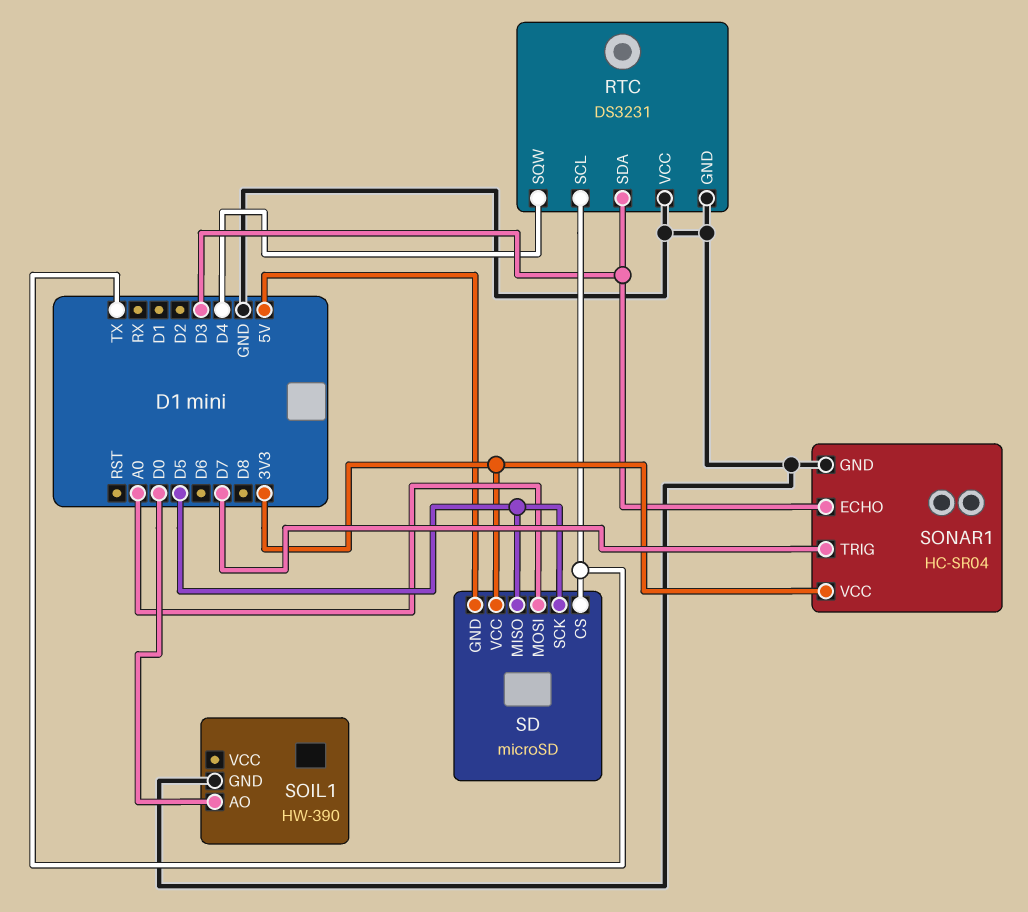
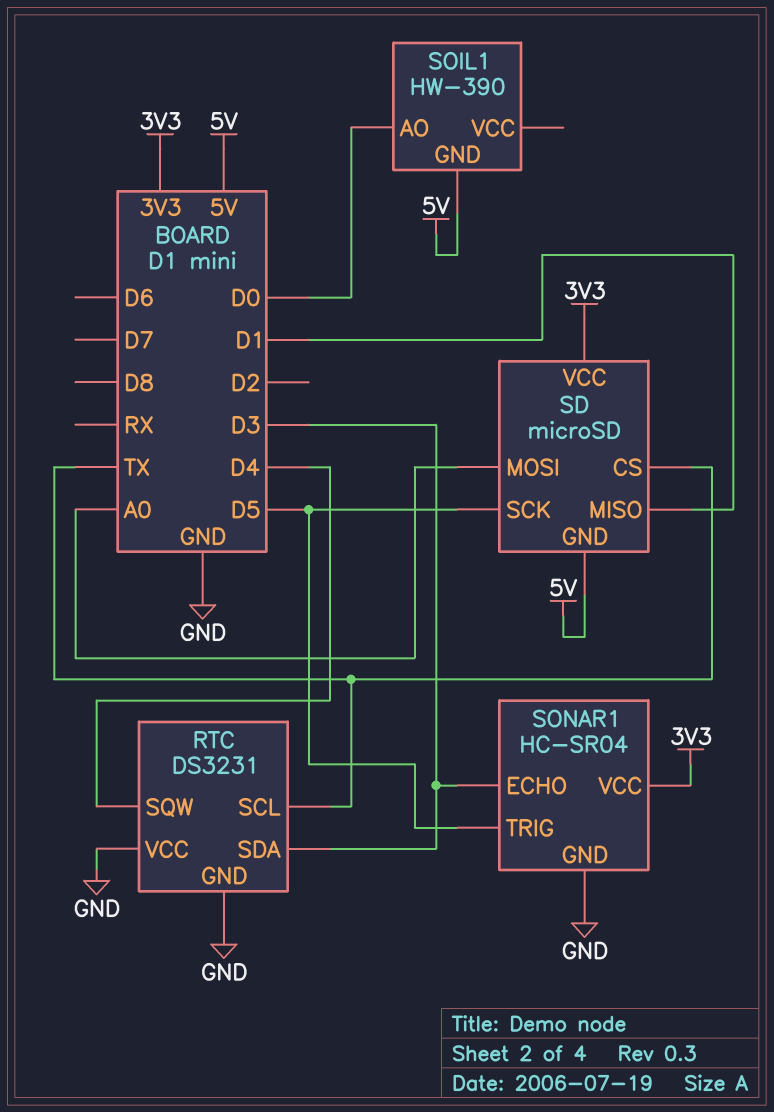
SD pin MISO: D5 -> D1
SOIL1 pin GND: GND -> 5V
SONAR1 pin TRIG: D7 -> D5

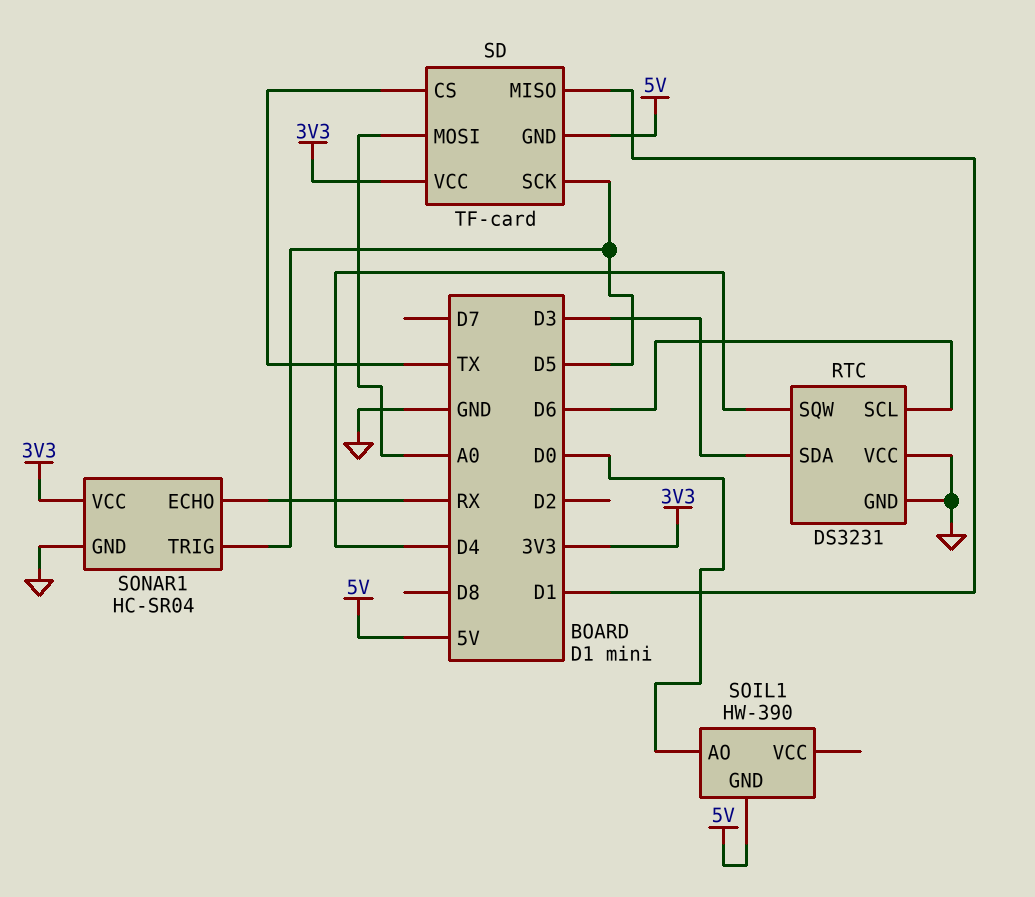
RTC pin SCL: TX -> D6
SD: microSD -> TF-card
SONAR1 pin ECHO: D3 -> RX

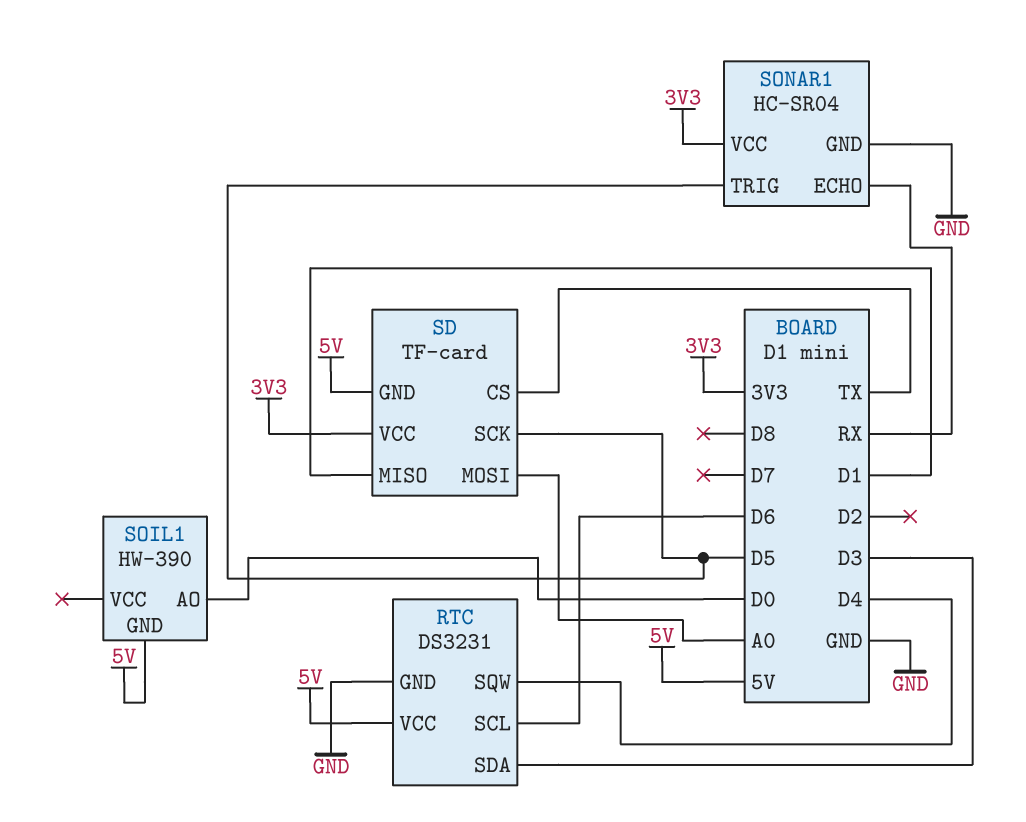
RTC pin VCC: GND -> 5V

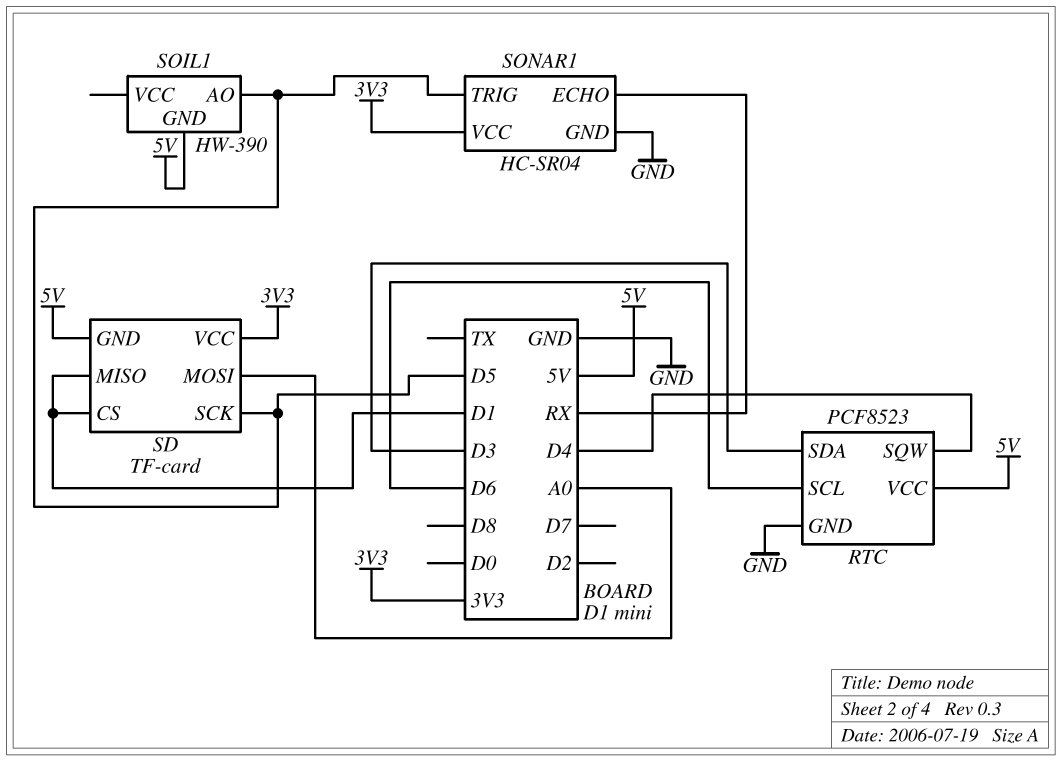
RTC: DS3231 -> PCF8523
SD pin CS: TX -> D1
SOIL1 pin AO: D0 -> D5

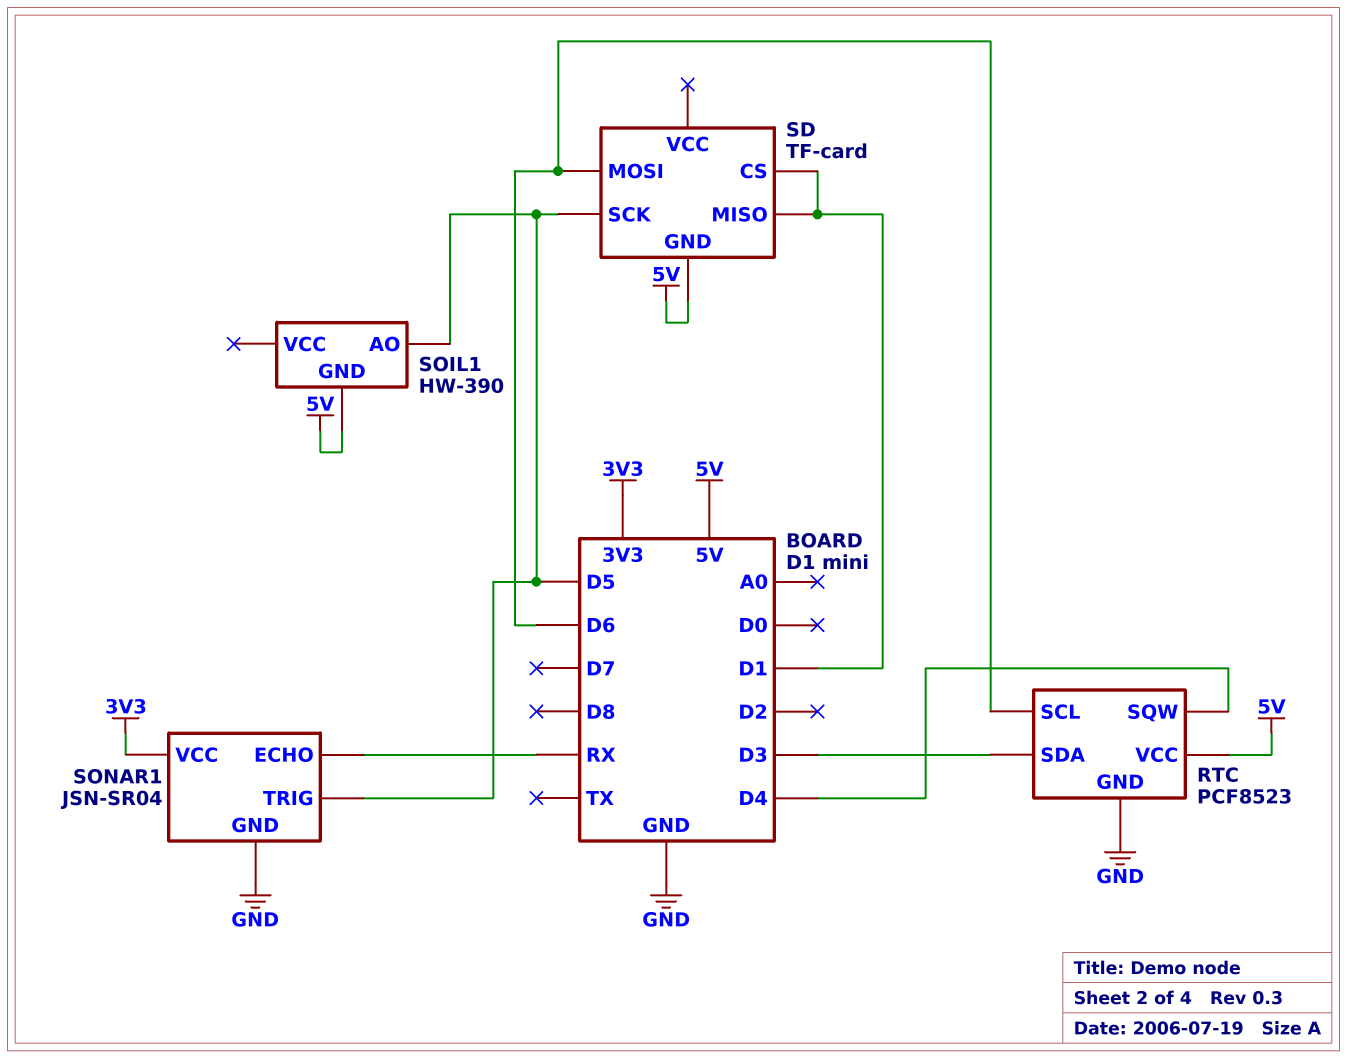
SD pin MOSI: A0 -> D6
SD pin VCC: 3V3 -> none
SONAR1: HC-SR04 -> JSN-SR04

